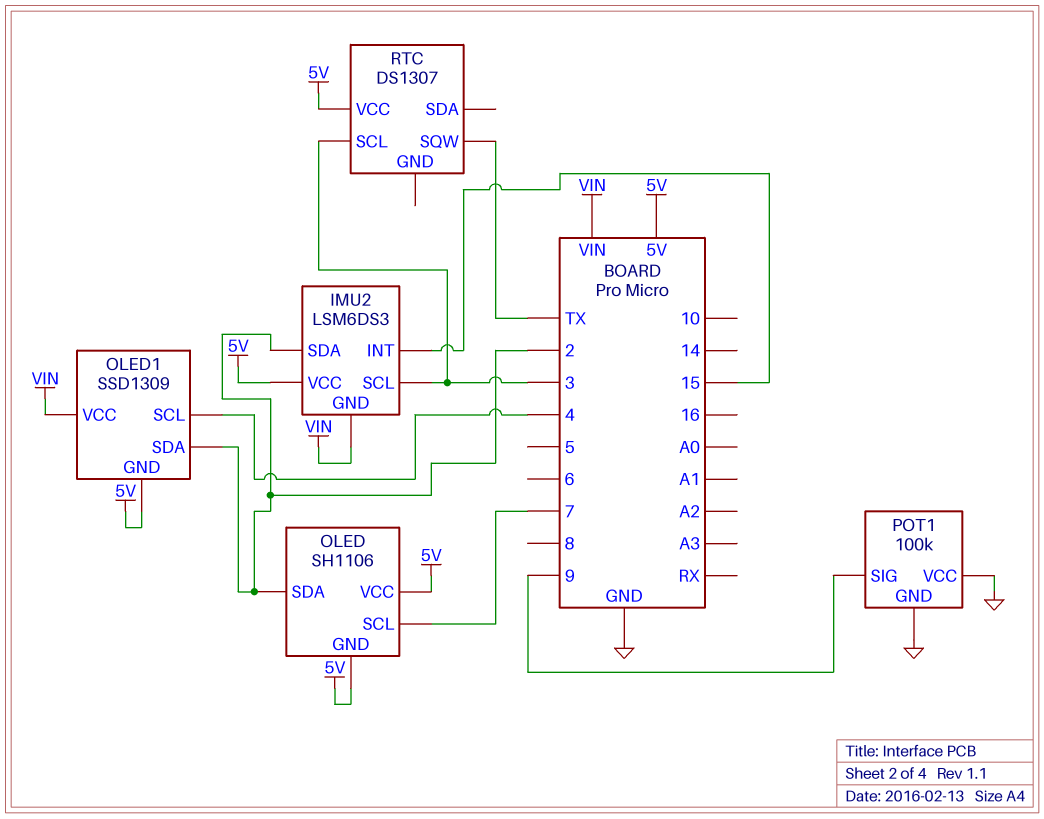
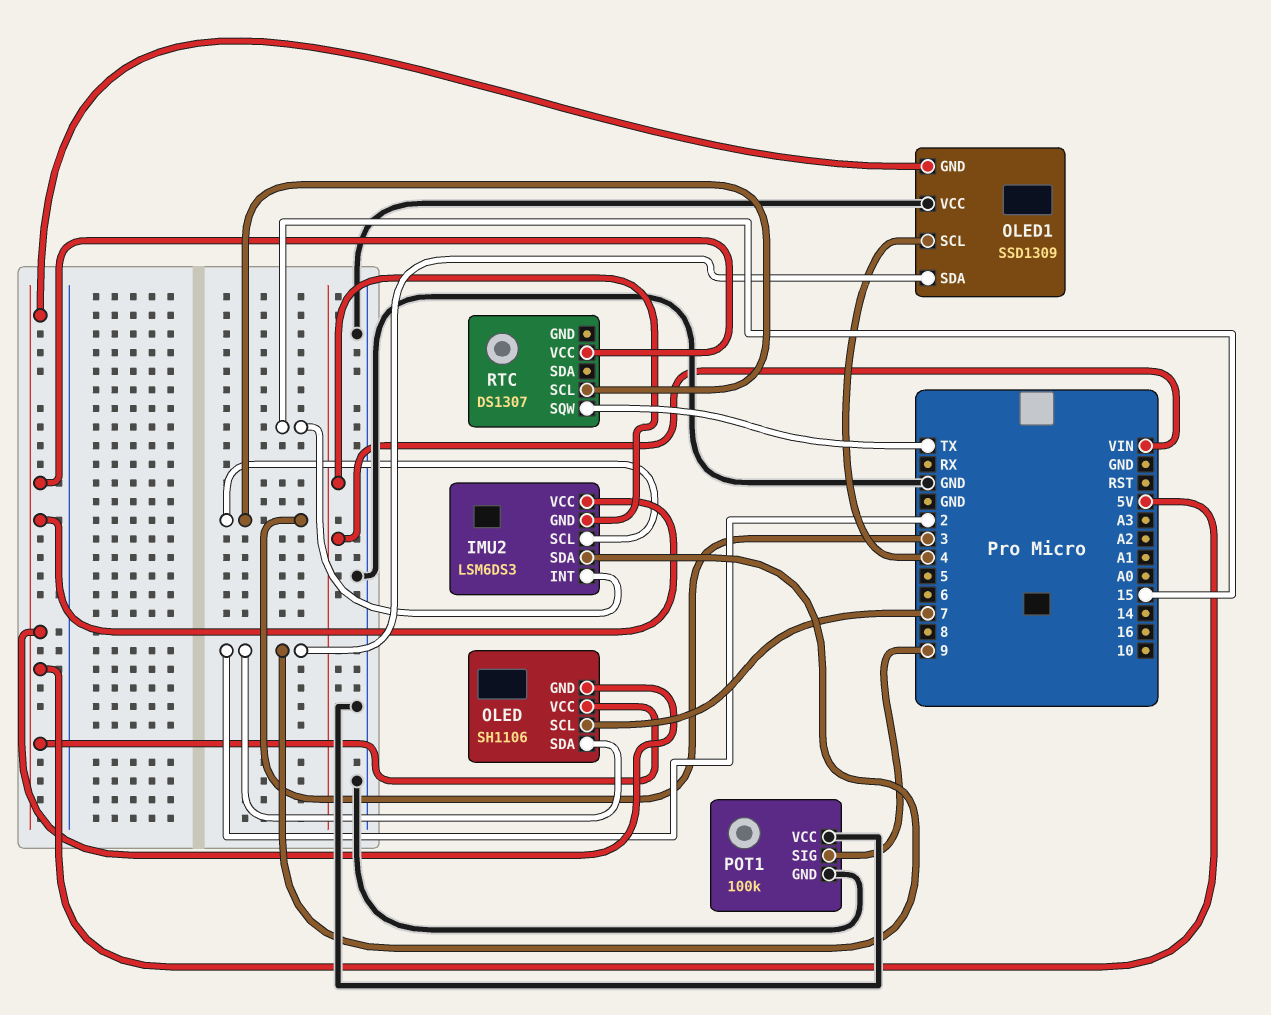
OLED1 pin VCC: VIN -> GND

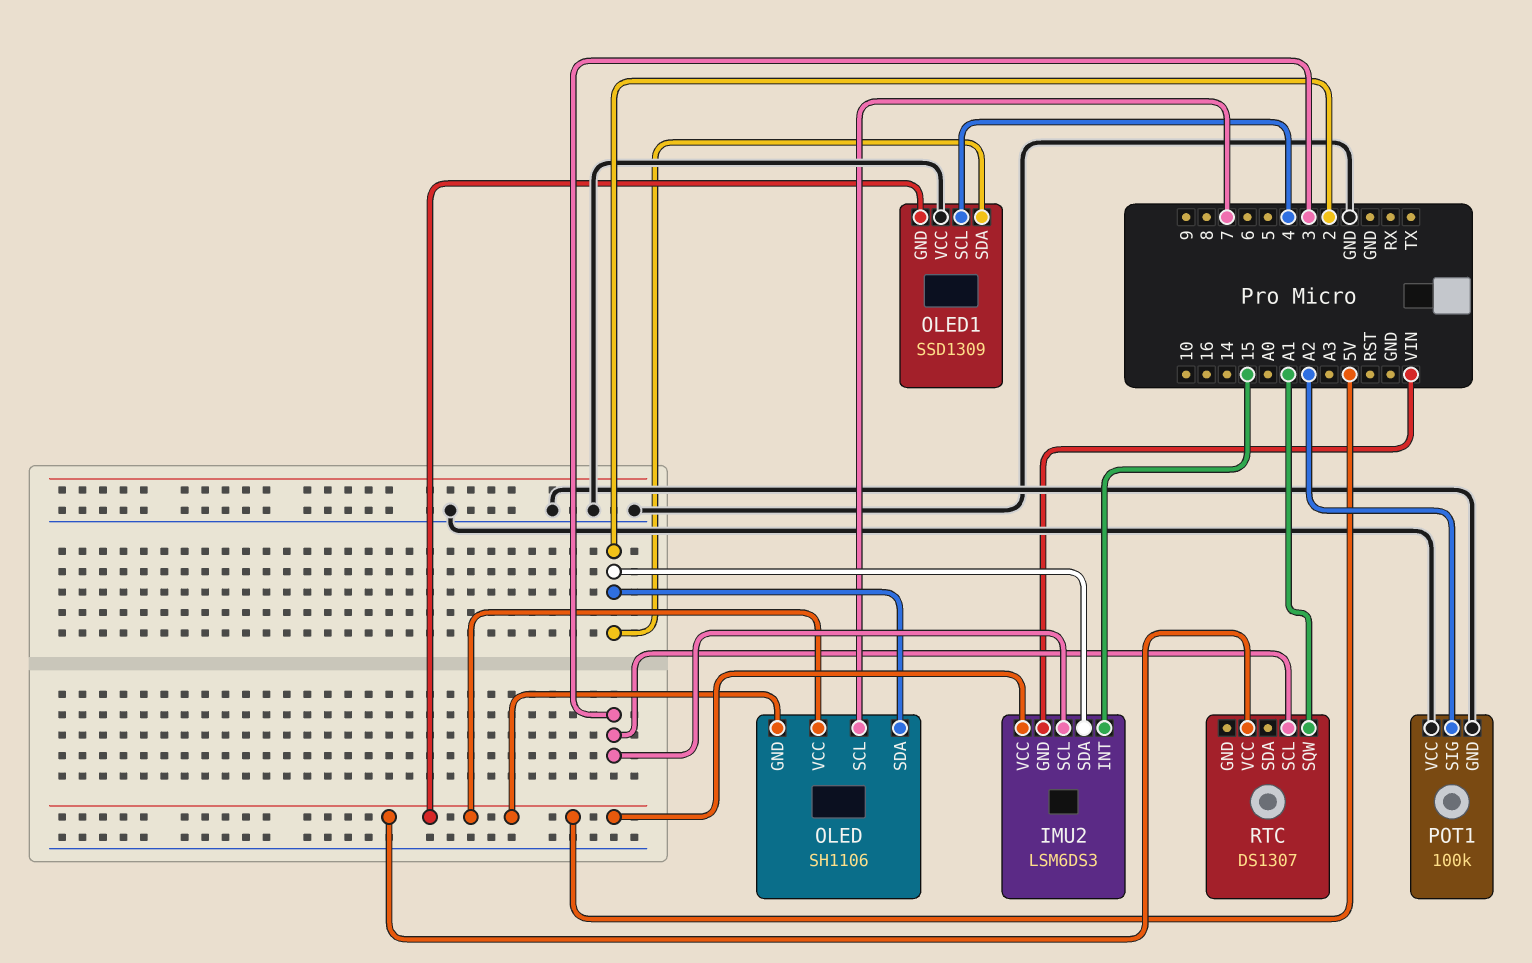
POT1 pin SIG: 9 -> A2
RTC pin SQW: TX -> A1

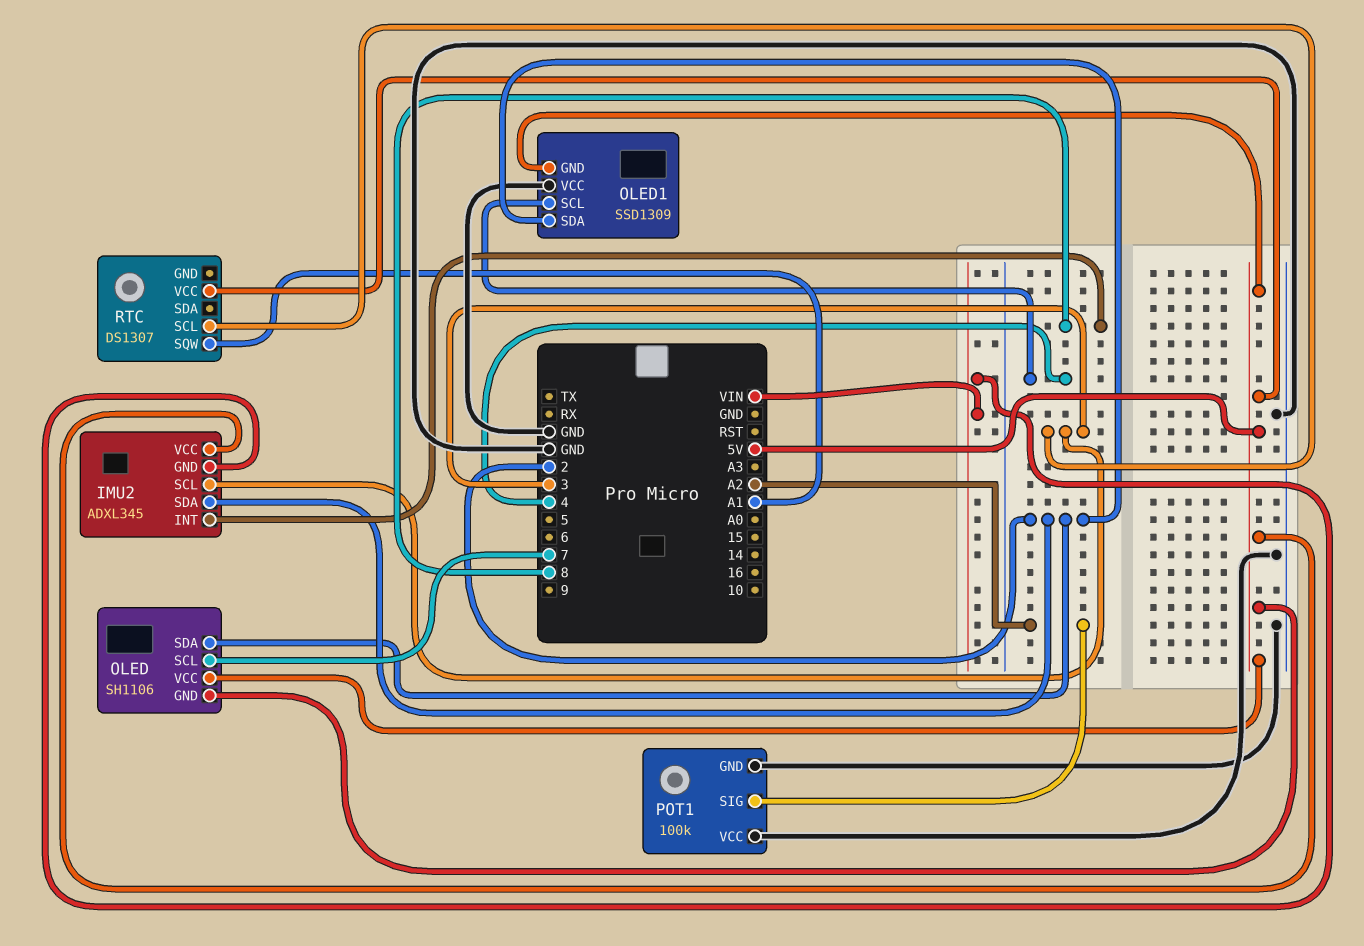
IMU2: LSM6DS3 -> ADXL345
IMU2 pin INT: 15 -> 8

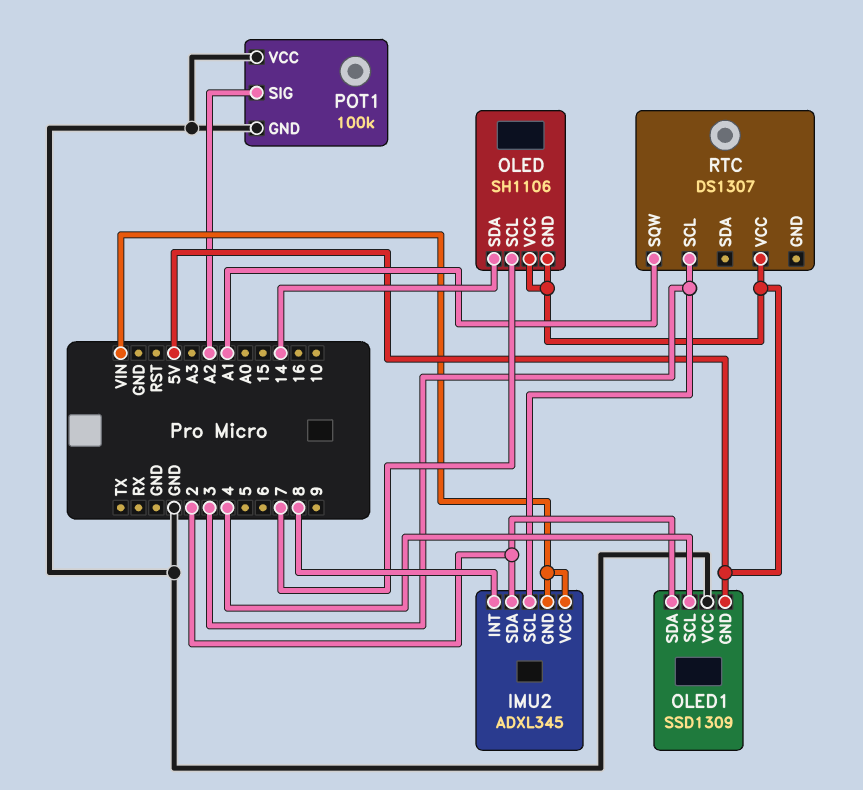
IMU2 pin VCC: 5V -> VIN
OLED pin SDA: 2 -> 14

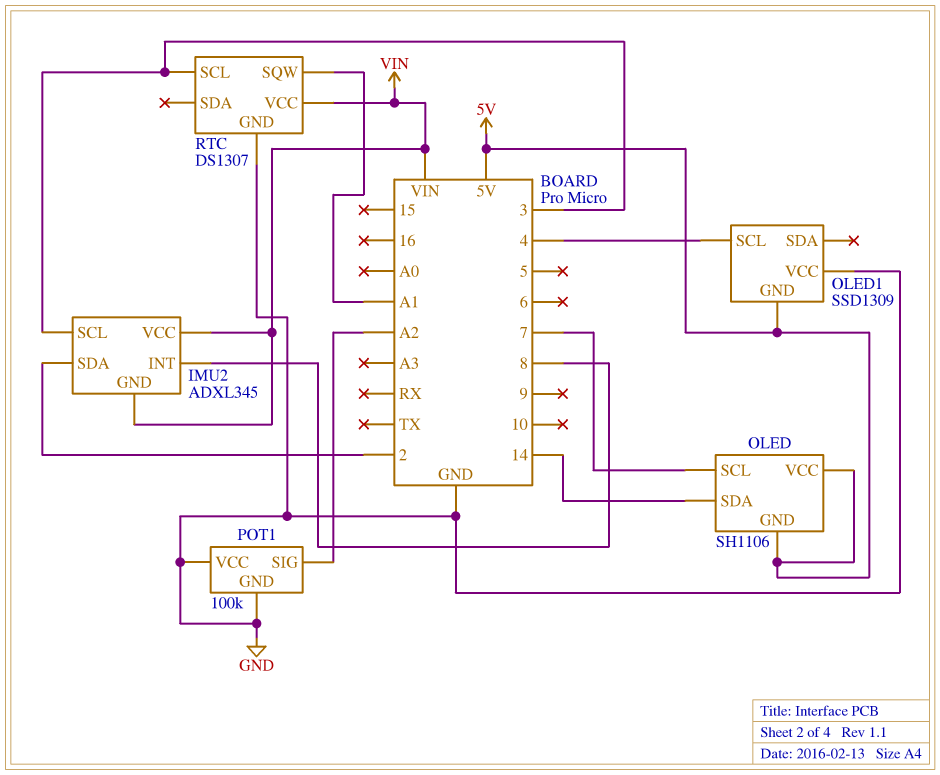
OLED1 pin SDA: 2 -> none
RTC pin GND: none -> GND
RTC pin VCC: 5V -> VIN

